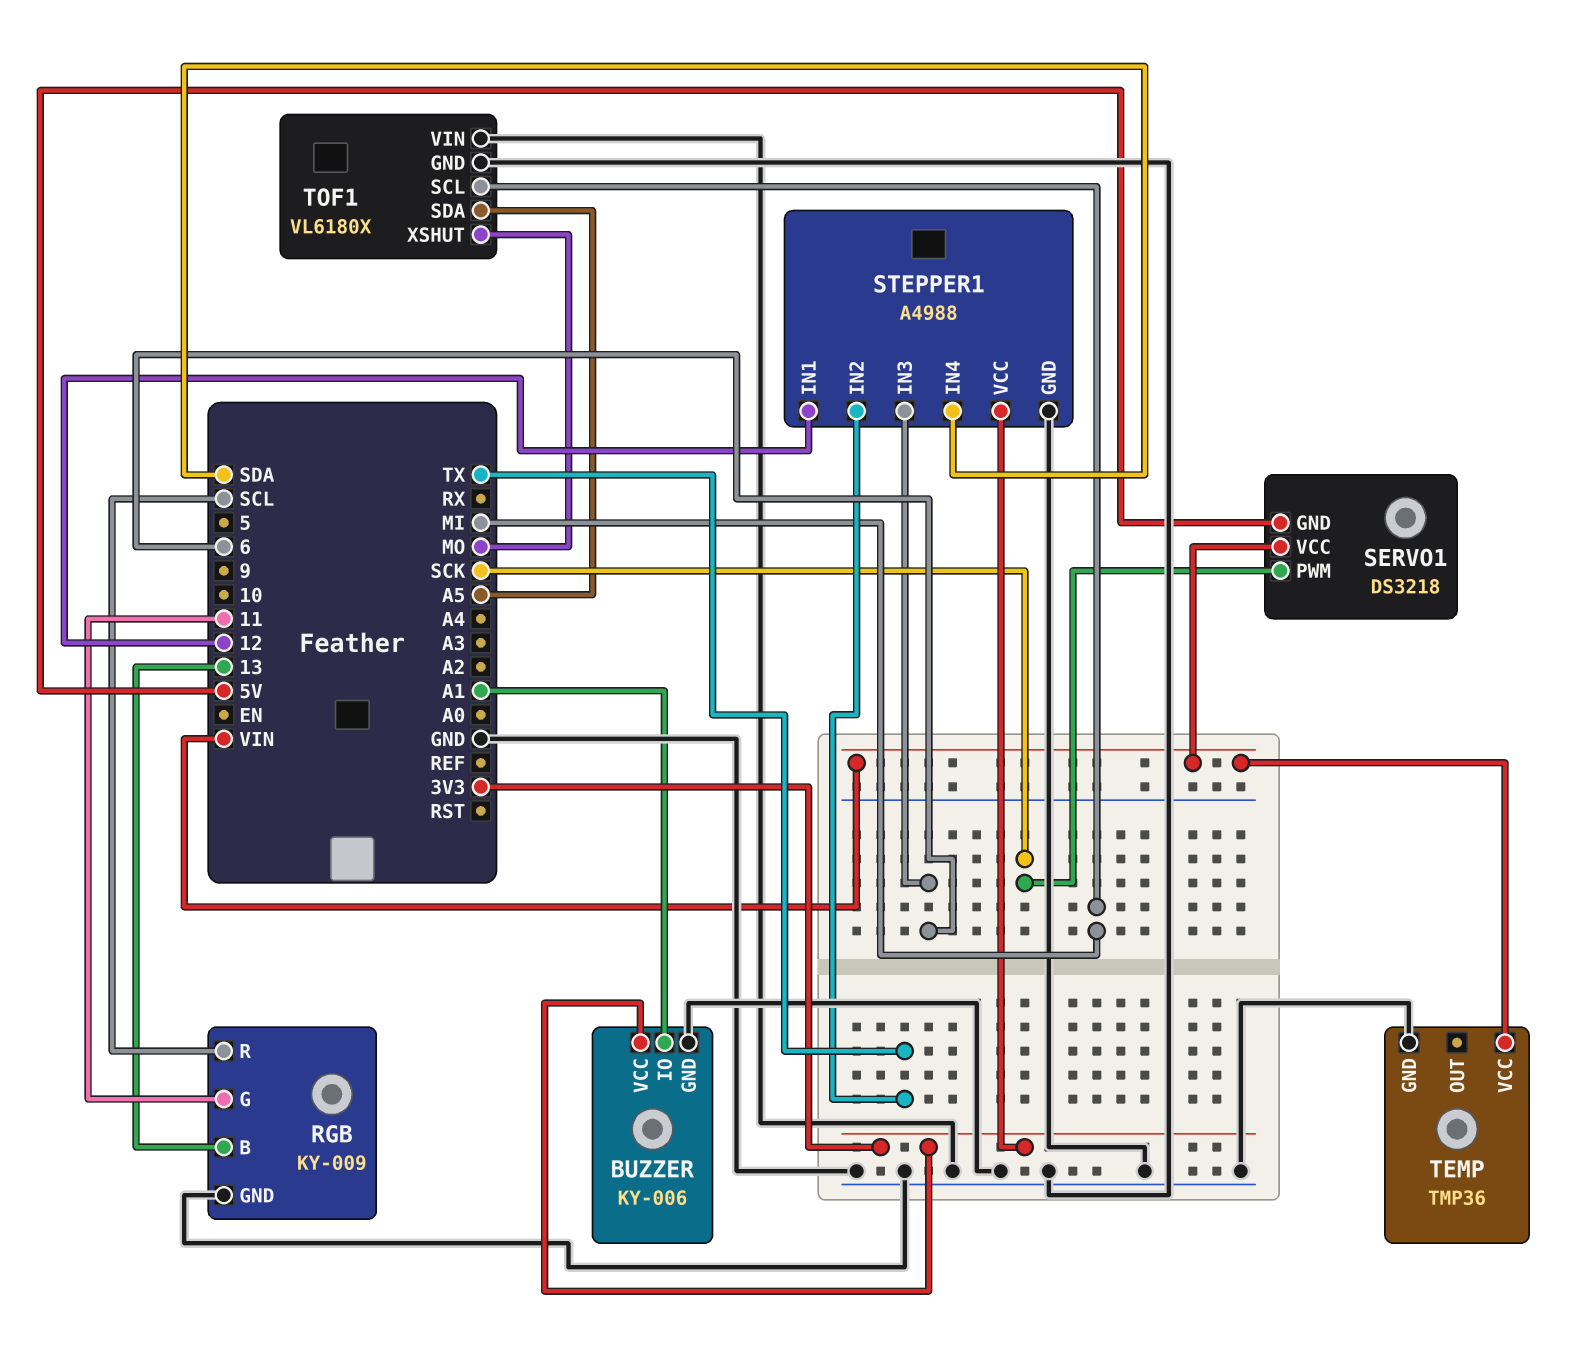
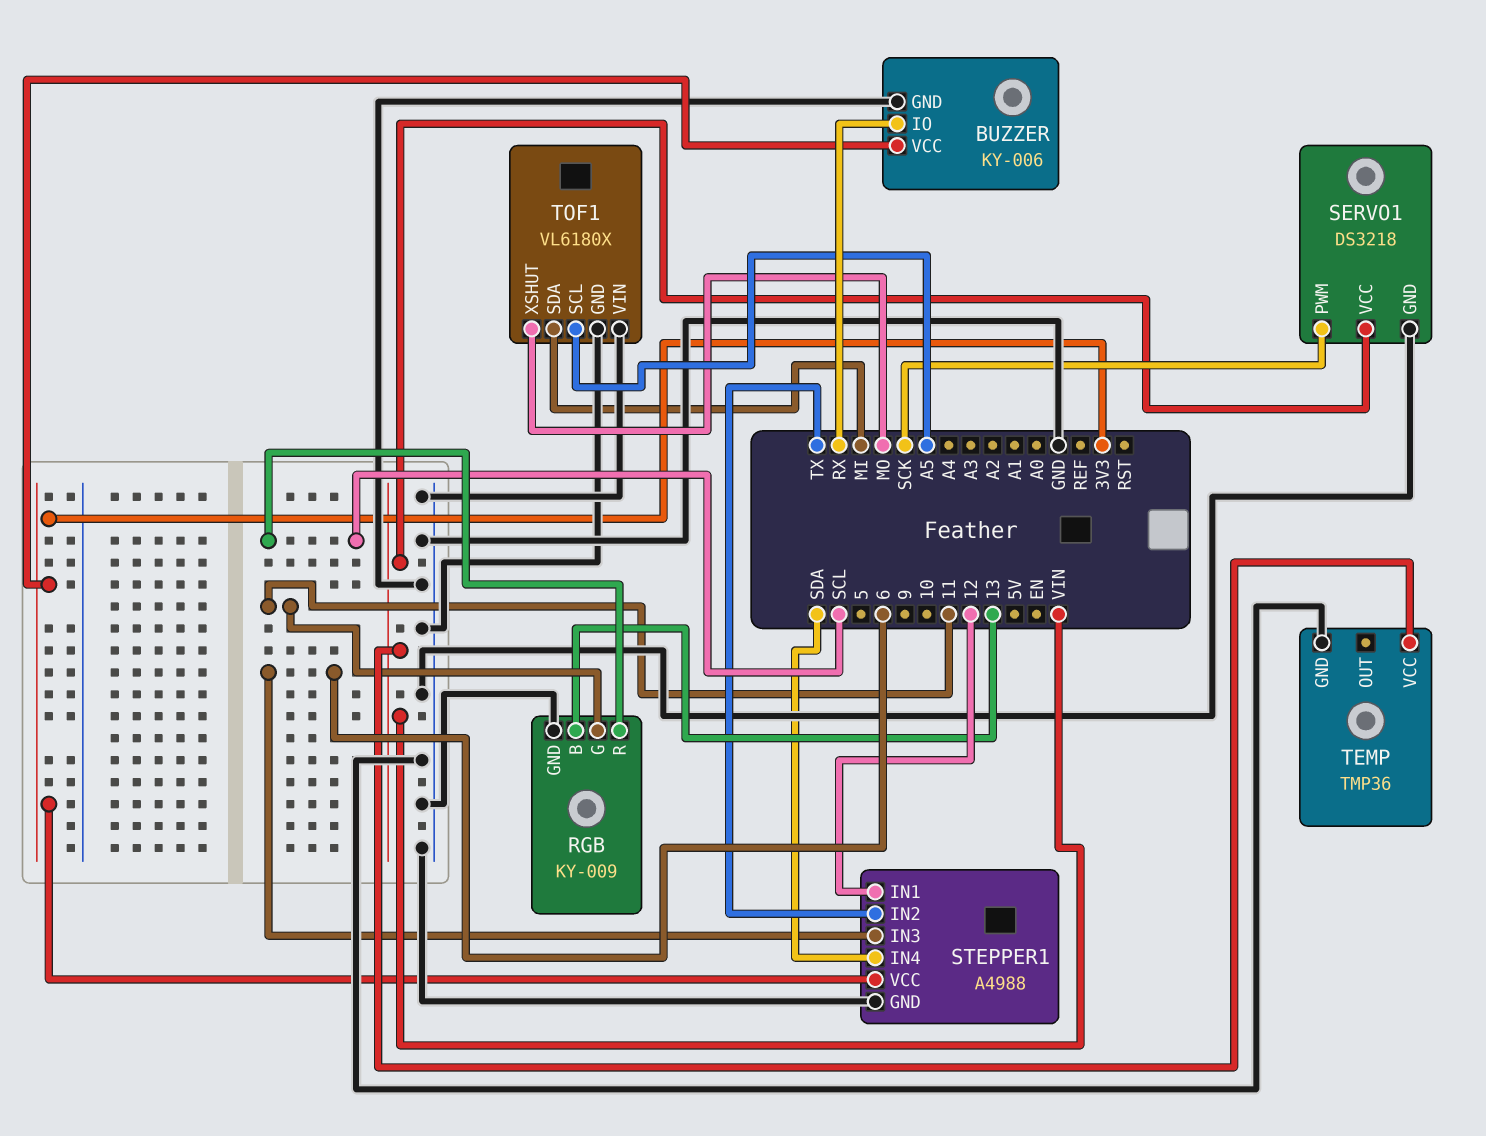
BUZZER pin IO: A1 -> RX
SERVO1 pin GND: 5V -> GND
TOF1 pin SCL: MI -> A5
TOF1 pin SDA: A5 -> MI

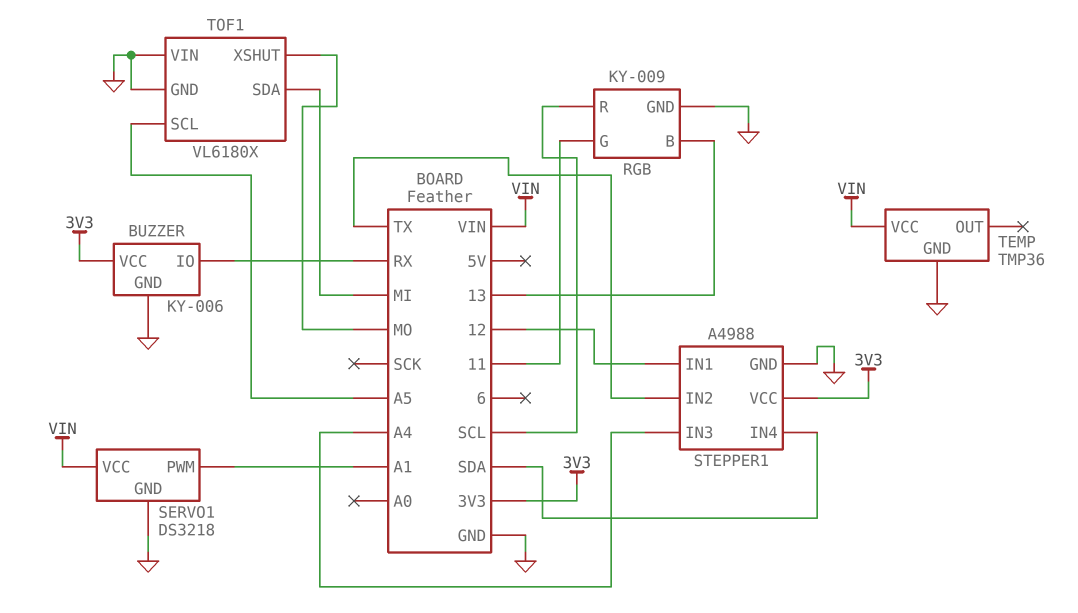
SERVO1 pin PWM: SCK -> A1
STEPPER1 pin IN3: 6 -> A4

